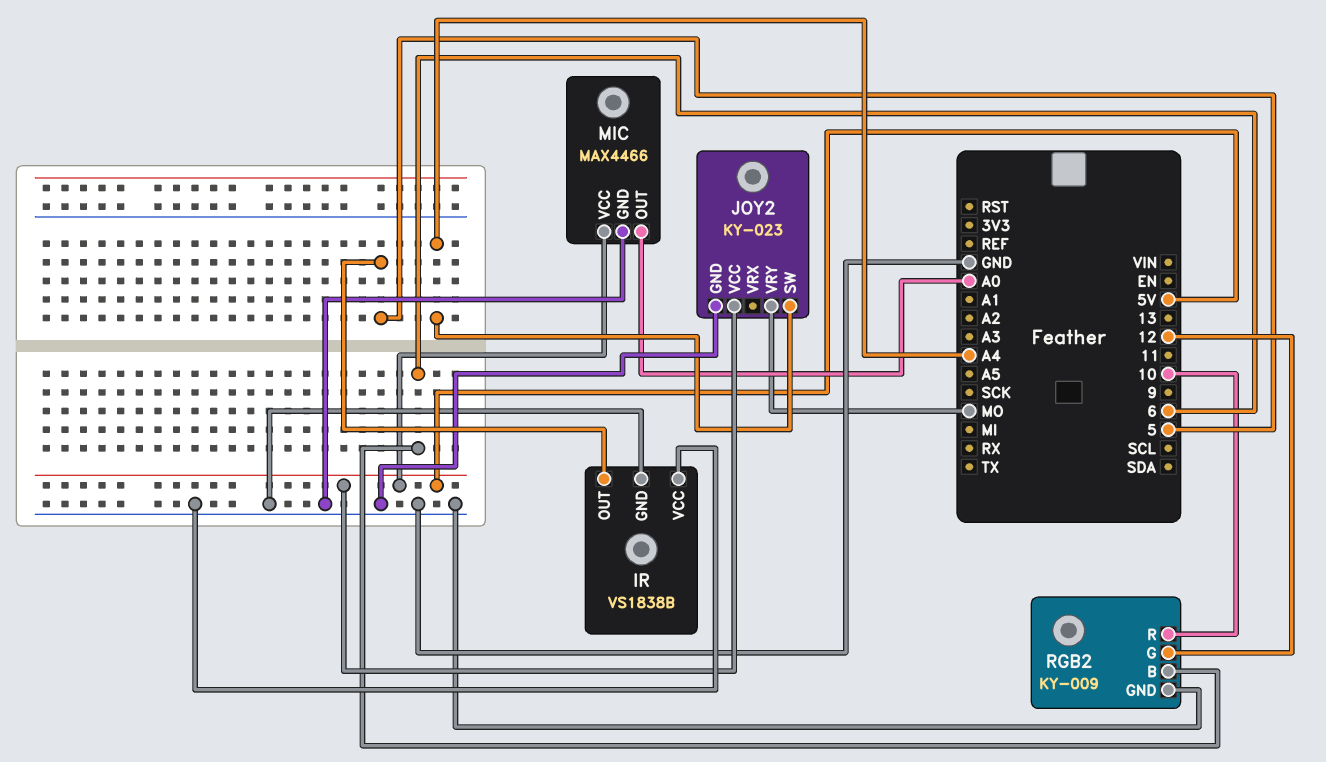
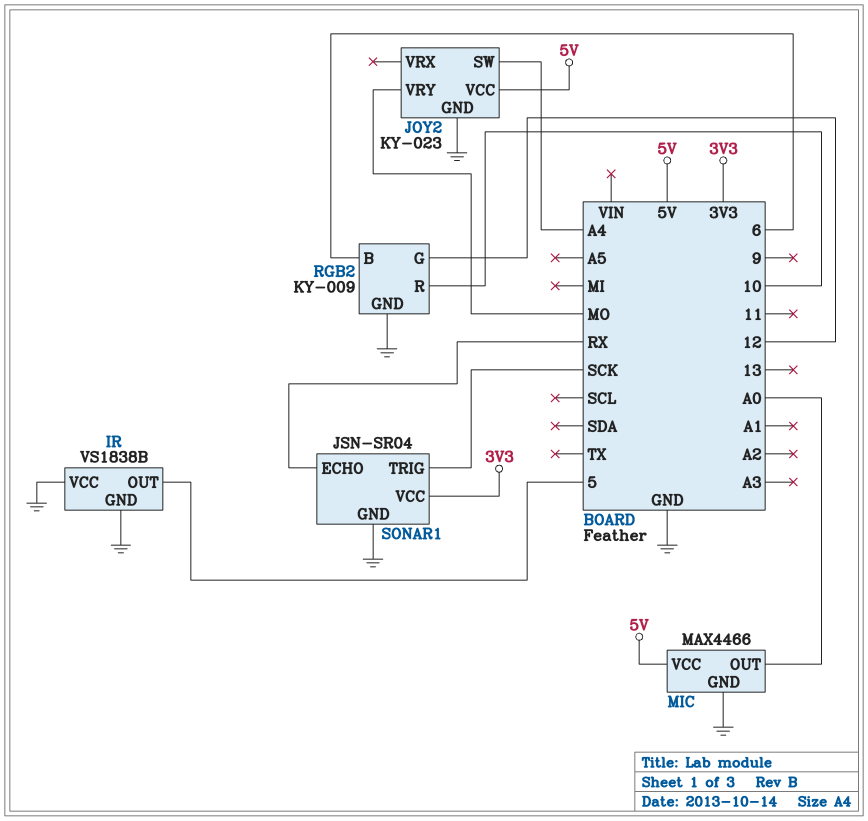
SONAR1: none -> JSN-SR04
SONAR1 pin ECHO: none -> RX
SONAR1 pin GND: none -> GND
SONAR1 pin TRIG: none -> SCK
SONAR1 pin VCC: none -> 3V3

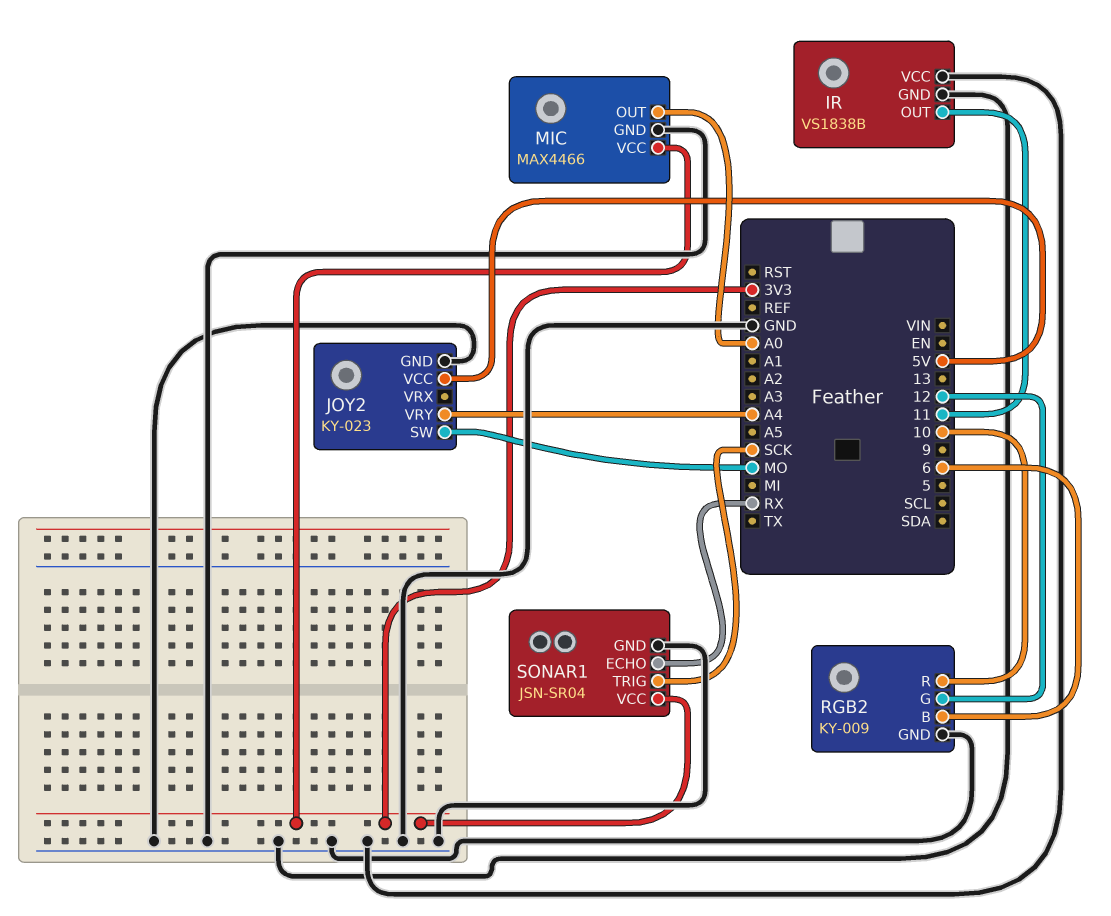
IR pin OUT: 5 -> 11
JOY2 pin SW: A4 -> MO
JOY2 pin VRY: MO -> A4
MIC pin VCC: 5V -> 3V3

